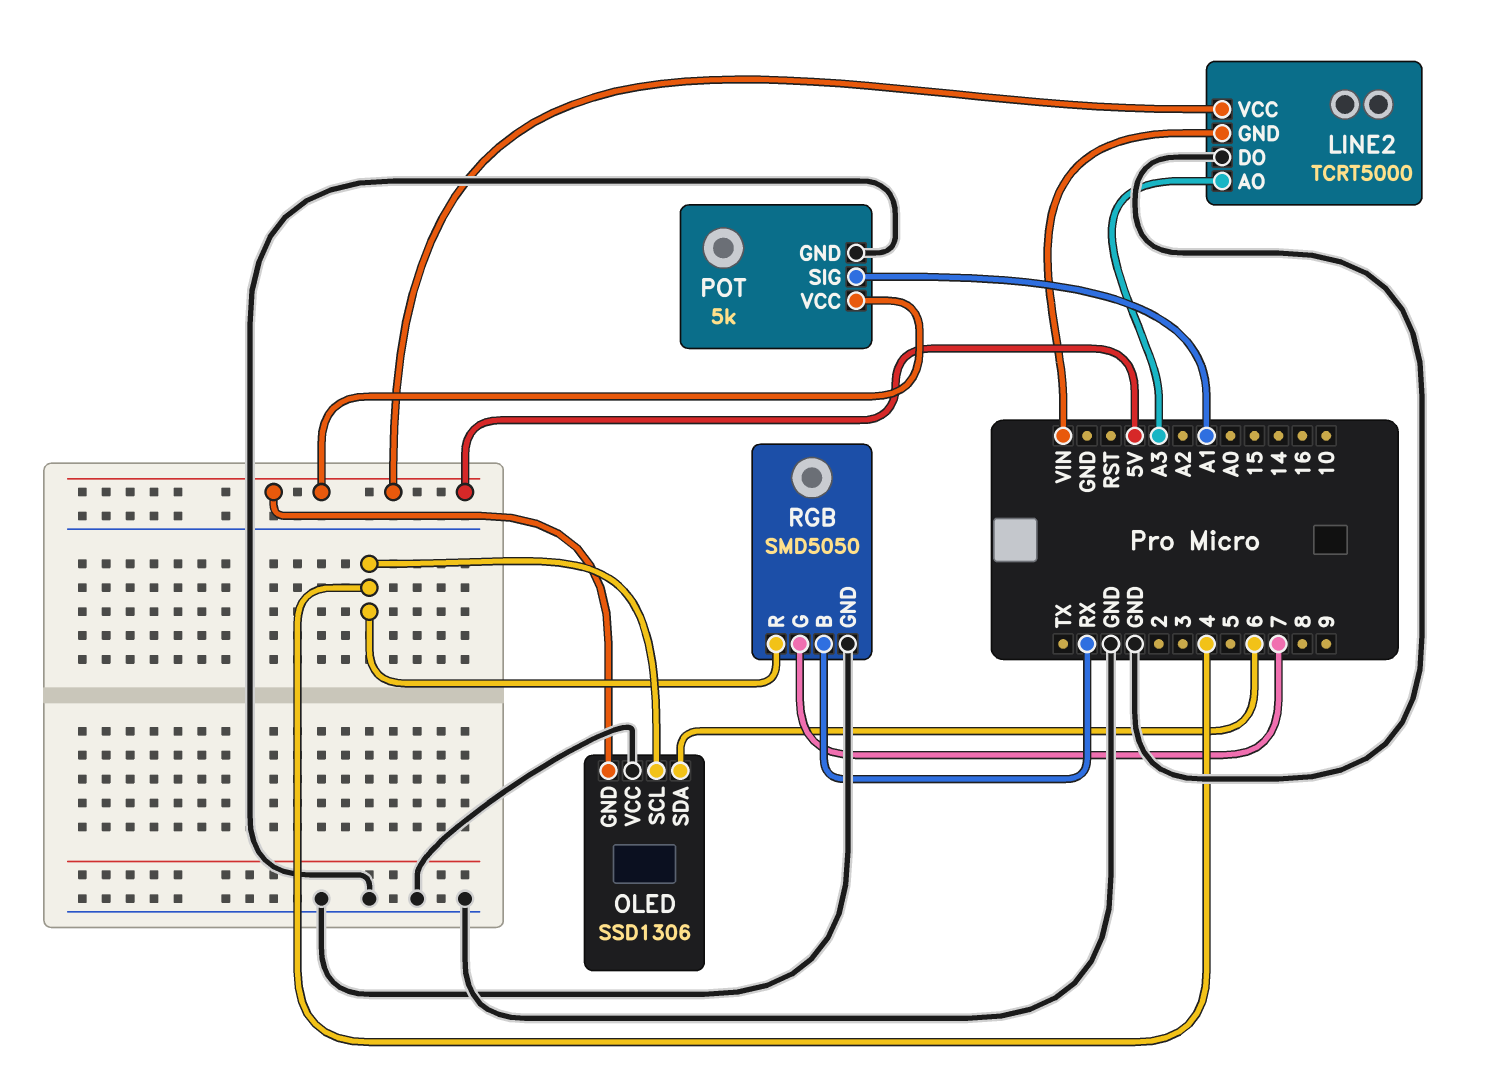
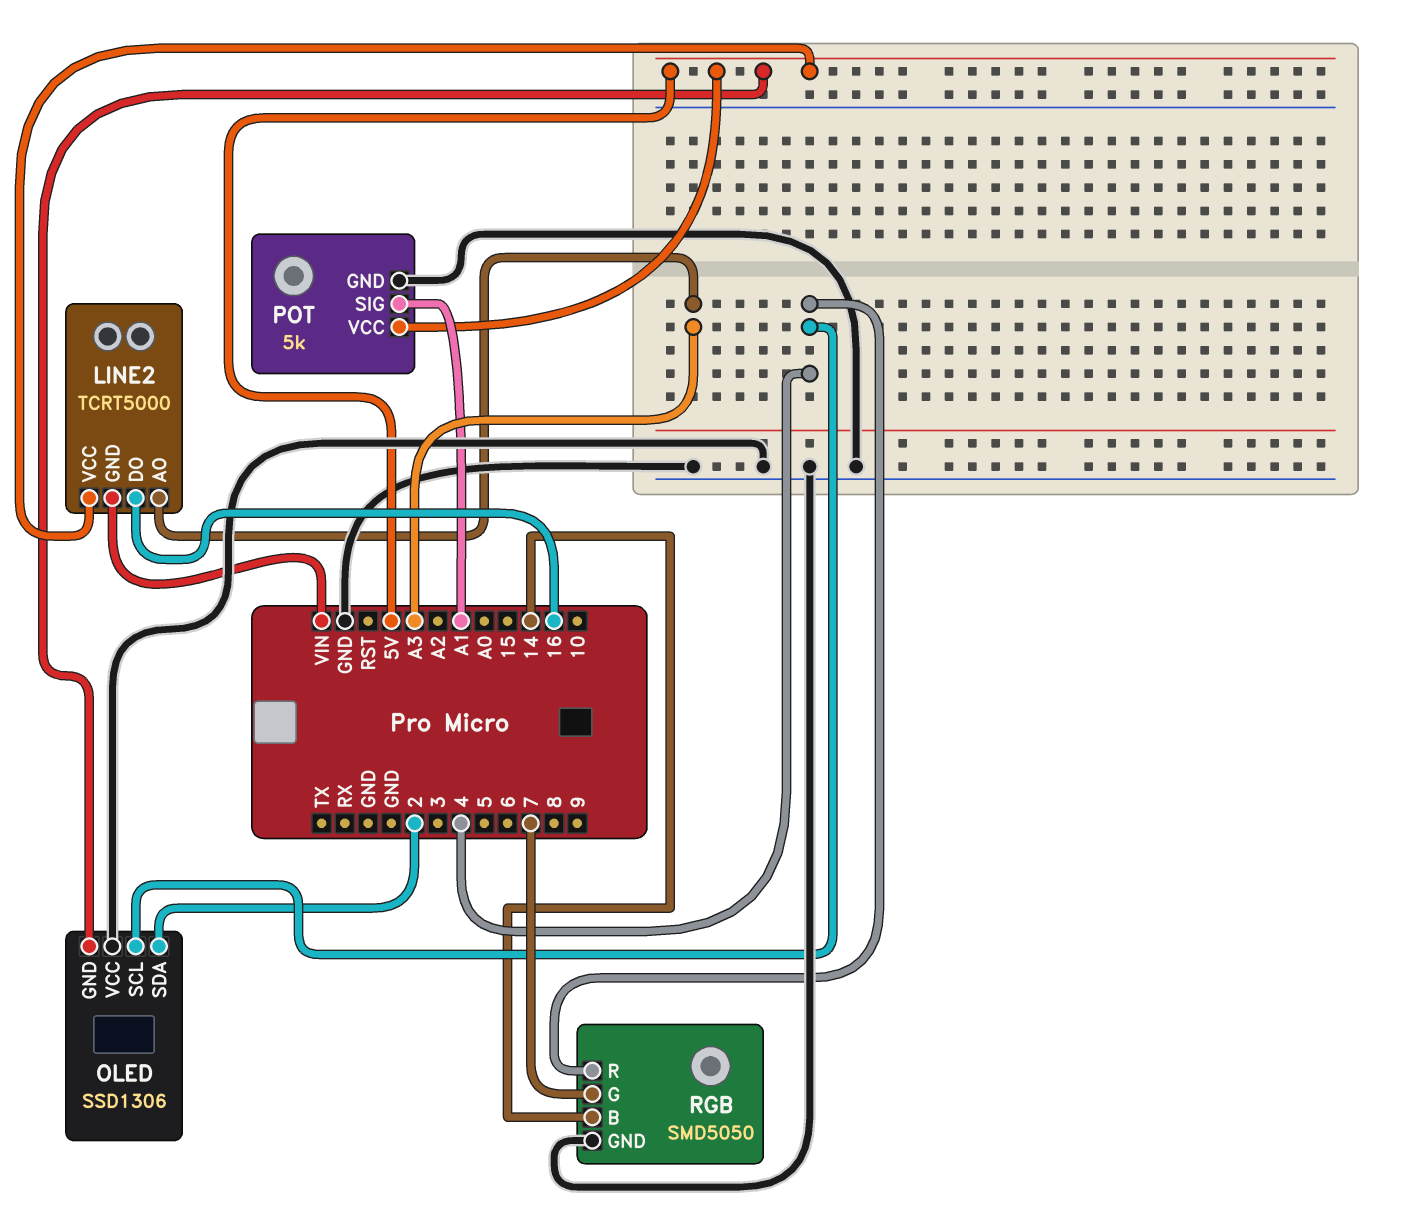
LINE2 pin DO: GND -> 16
OLED pin SDA: 6 -> 2
RGB pin B: RX -> 14

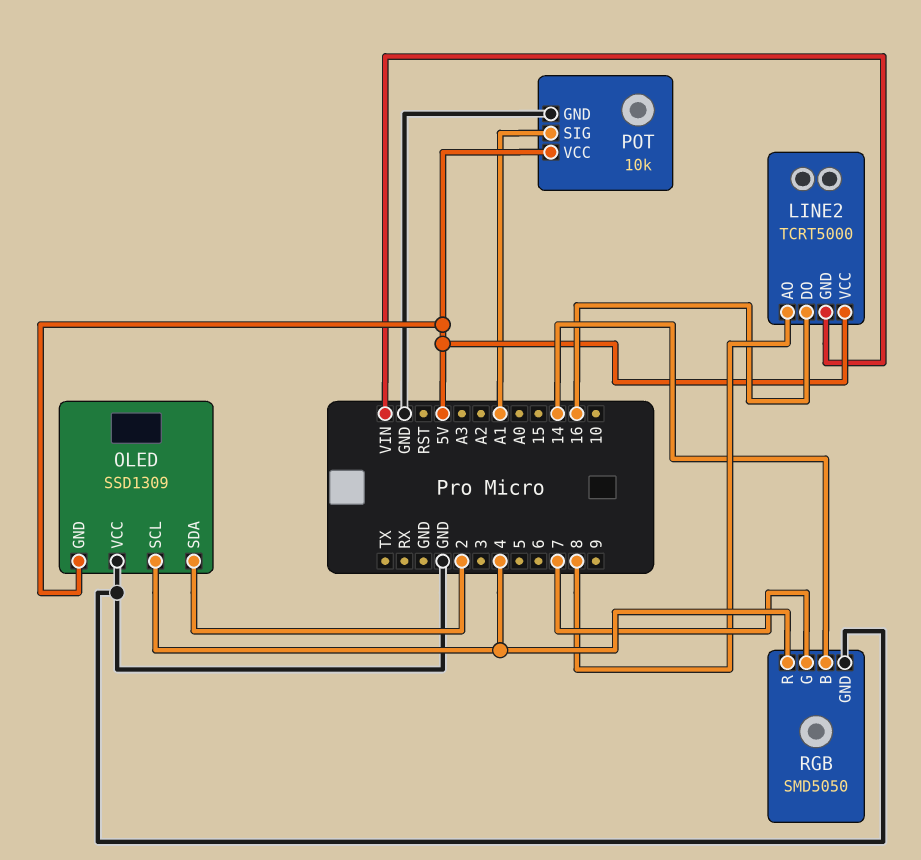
LINE2 pin AO: A3 -> 8
OLED: SSD1306 -> SSD1309
POT: 5k -> 10k

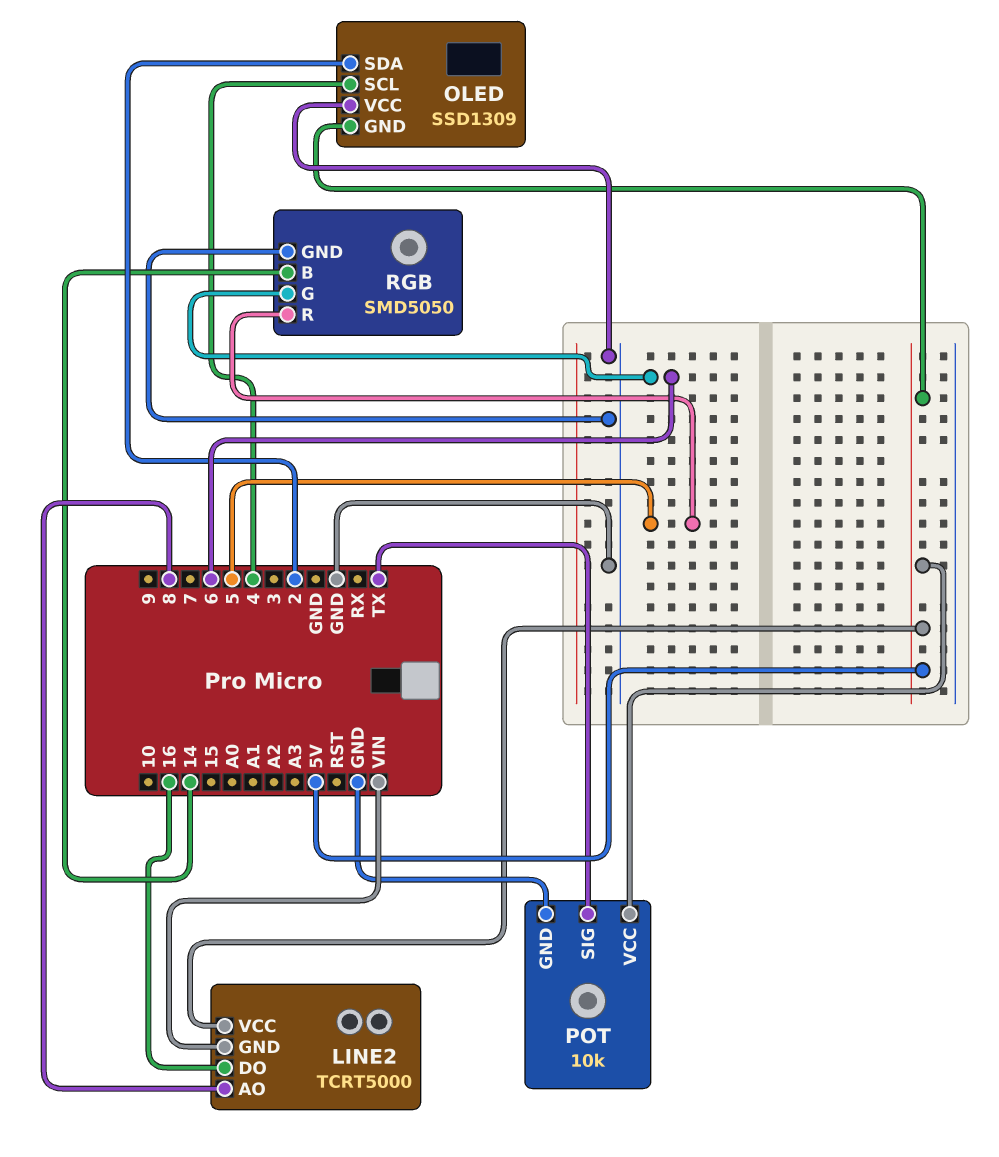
POT pin SIG: A1 -> TX
RGB pin G: 7 -> 6
RGB pin R: 4 -> 5

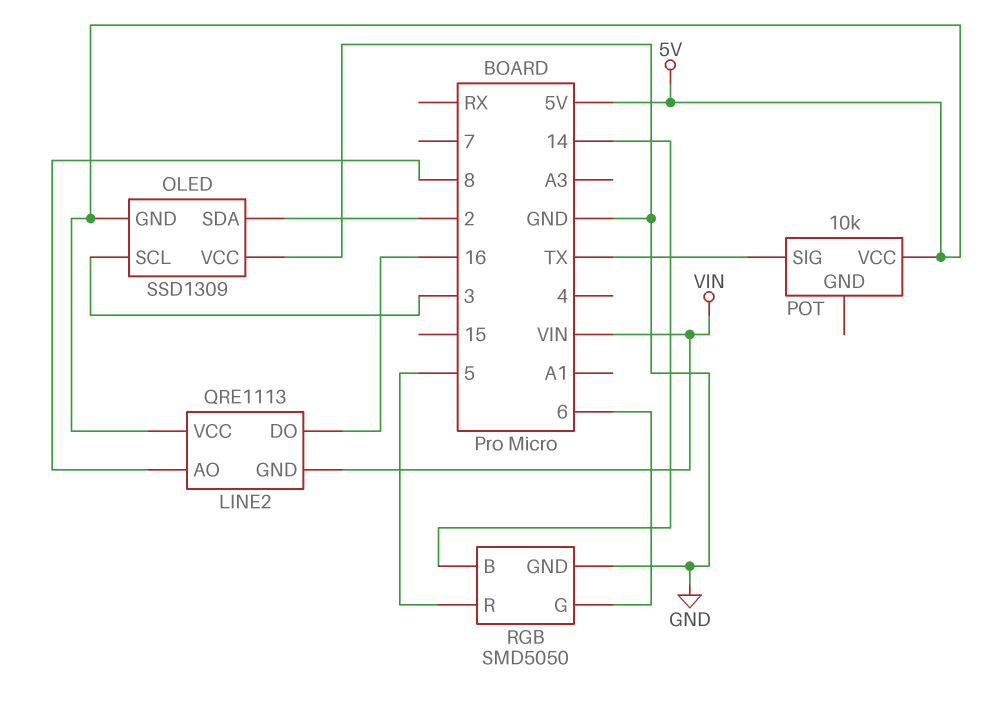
LINE2: TCRT5000 -> QRE1113
OLED pin SCL: 4 -> 3
POT pin GND: GND -> none

